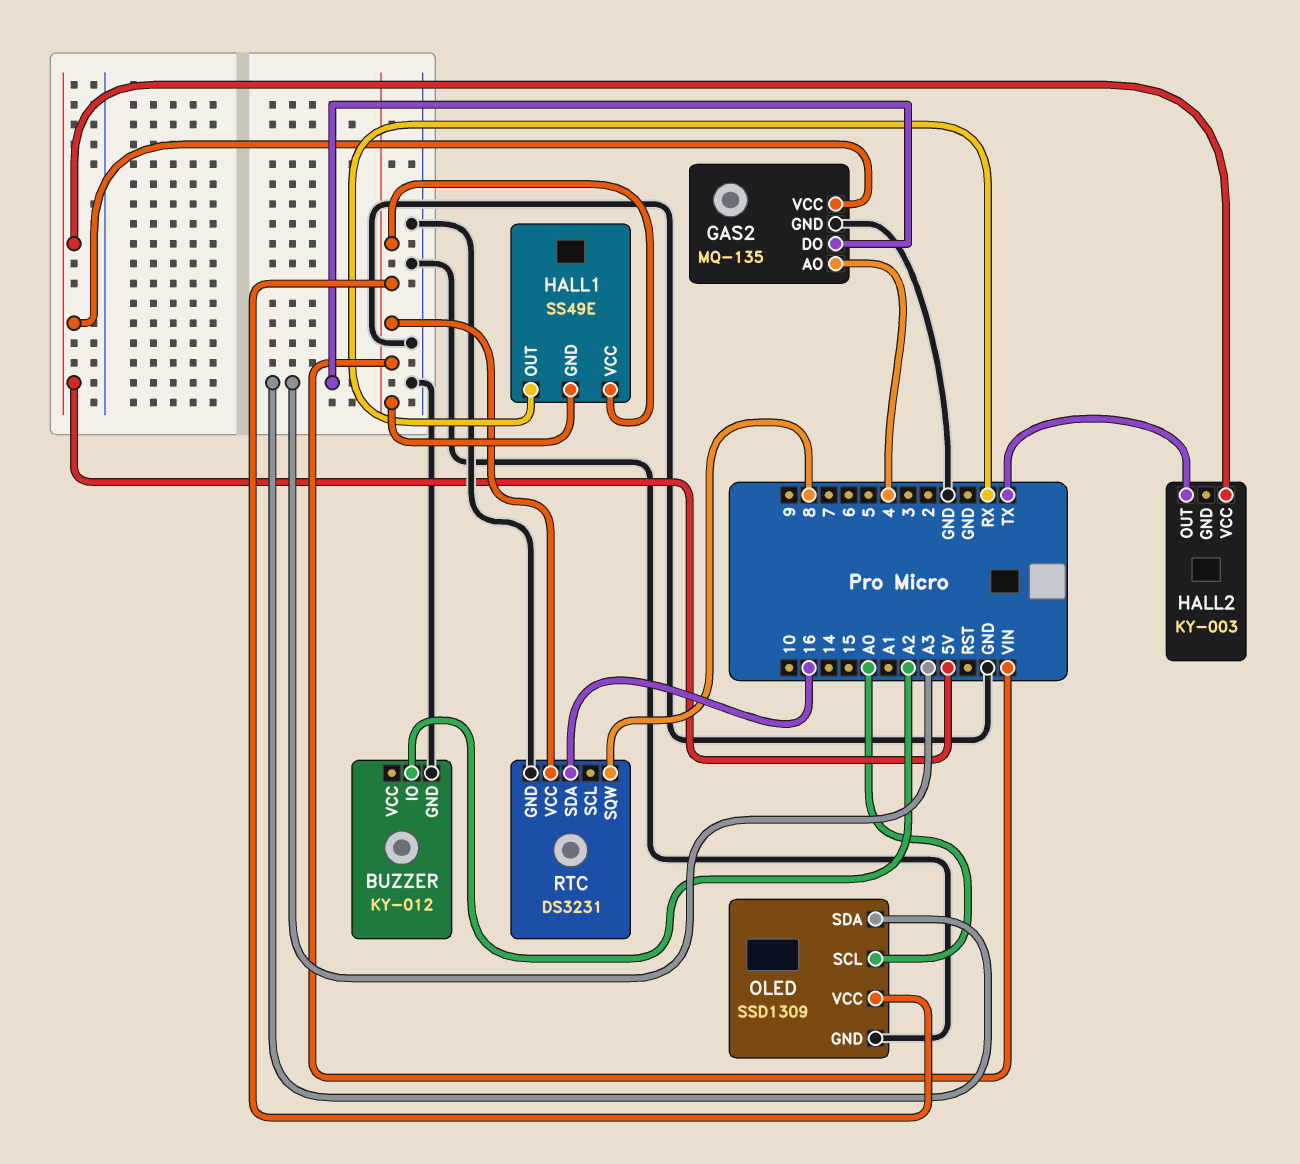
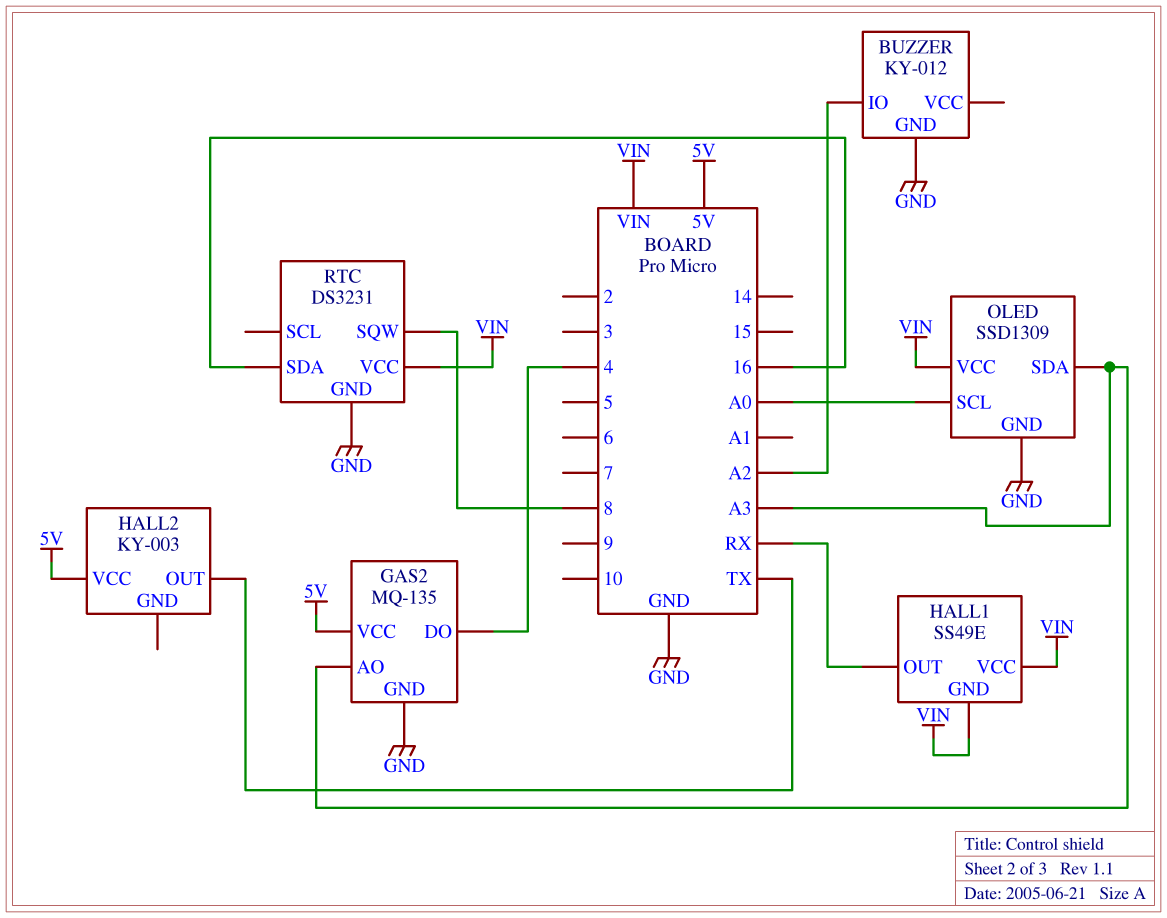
GAS2 pin AO: 4 -> A3
GAS2 pin DO: A3 -> 4

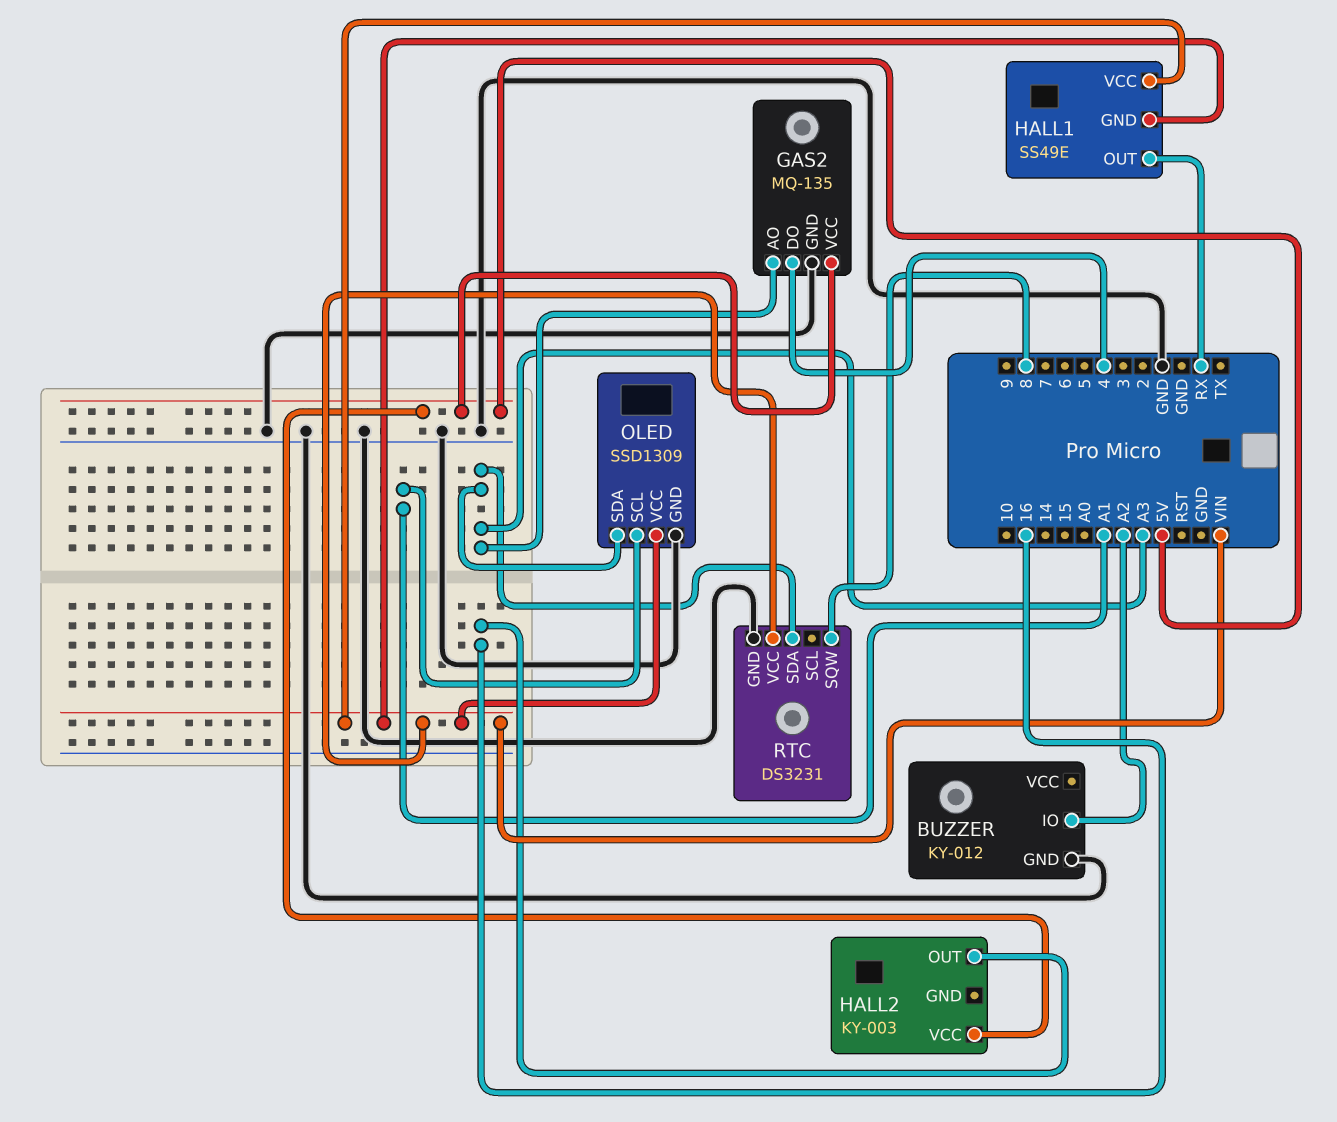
HALL2 pin OUT: TX -> 16
OLED pin SCL: A0 -> A1
RTC pin SDA: 16 -> A3

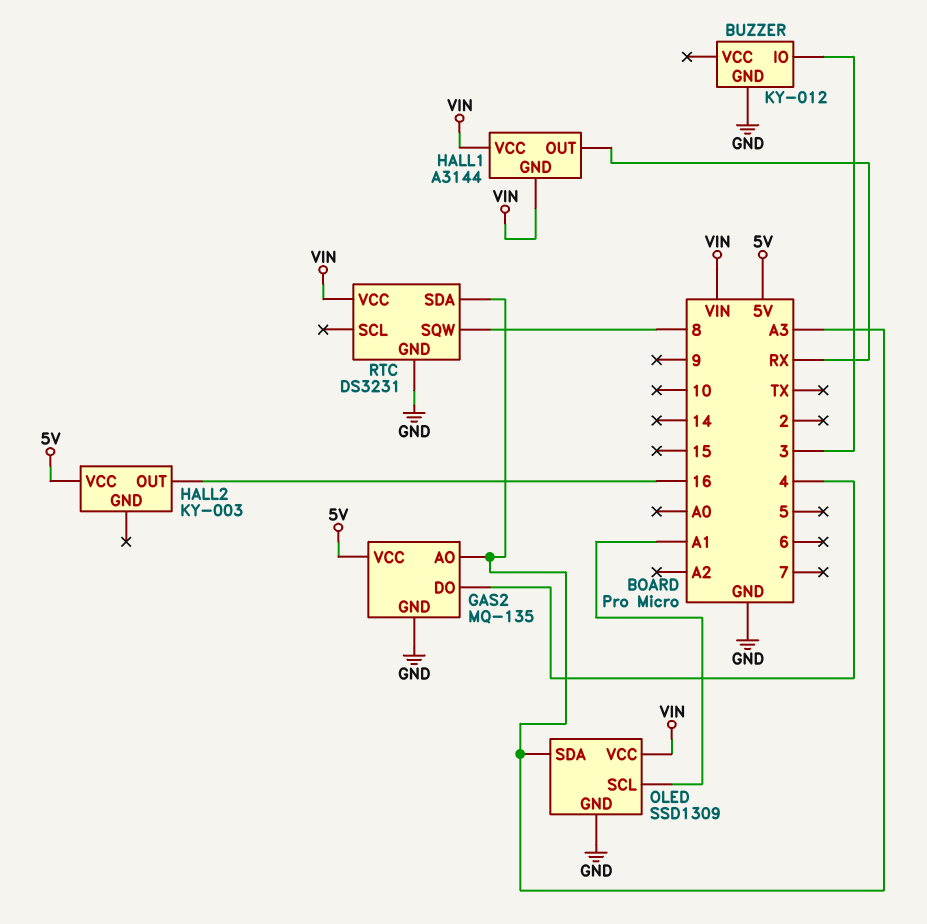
BUZZER pin IO: A2 -> 3
HALL1: SS49E -> A3144

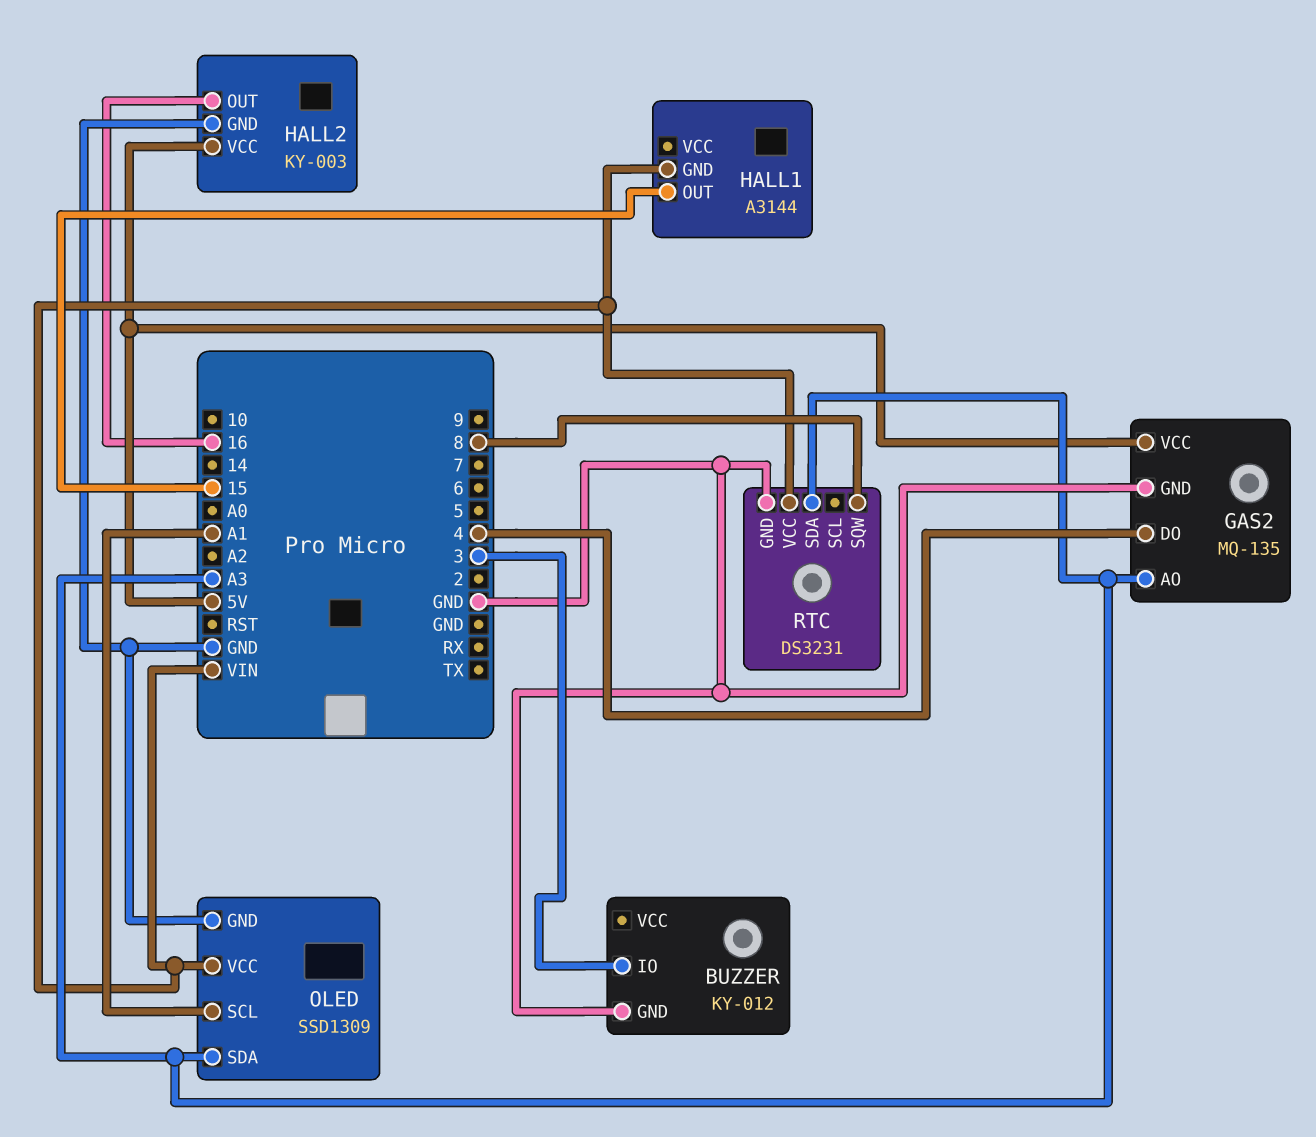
HALL1 pin OUT: RX -> 15
HALL1 pin VCC: VIN -> none
HALL2 pin GND: none -> GND

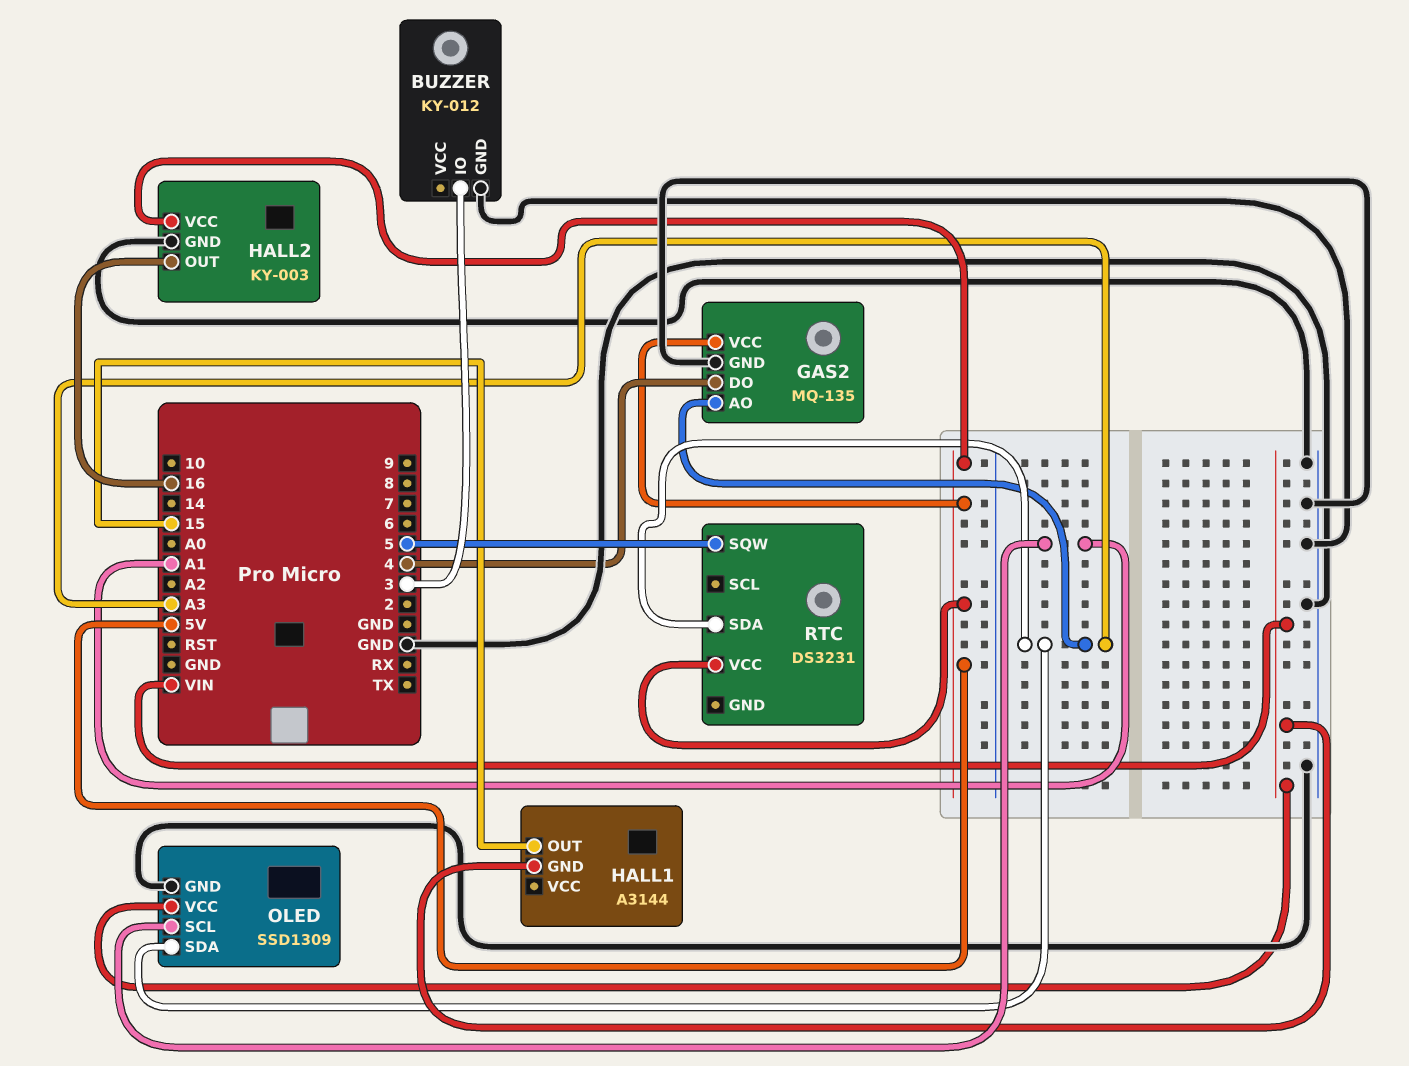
RTC pin GND: GND -> none
RTC pin SQW: 8 -> 5
RTC pin VCC: VIN -> 5V

